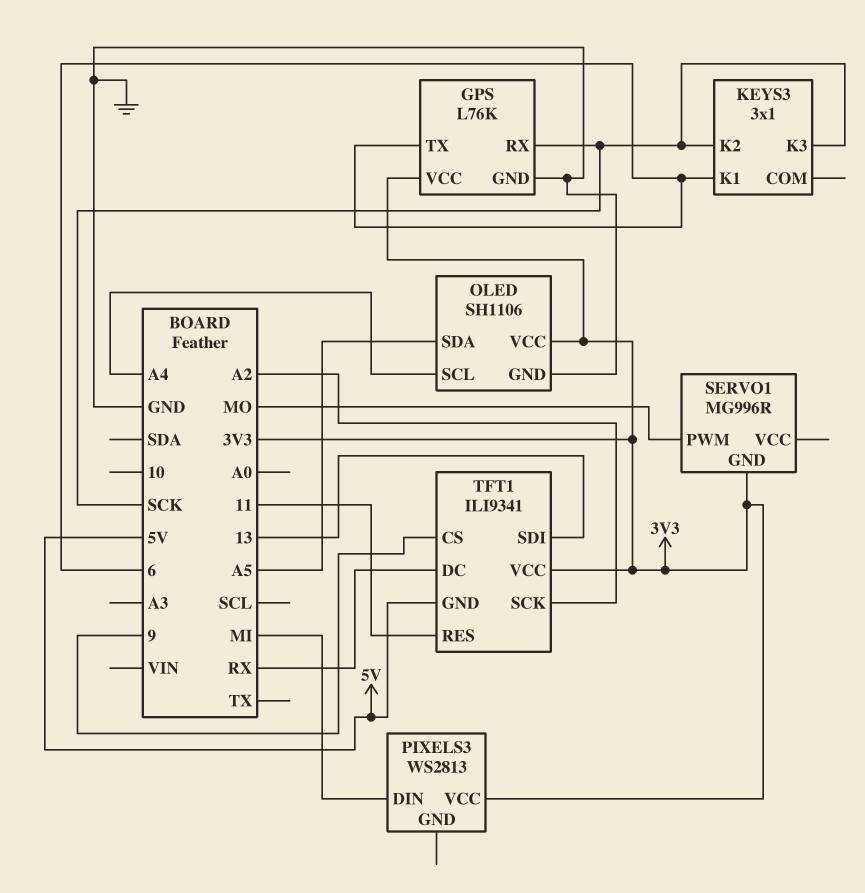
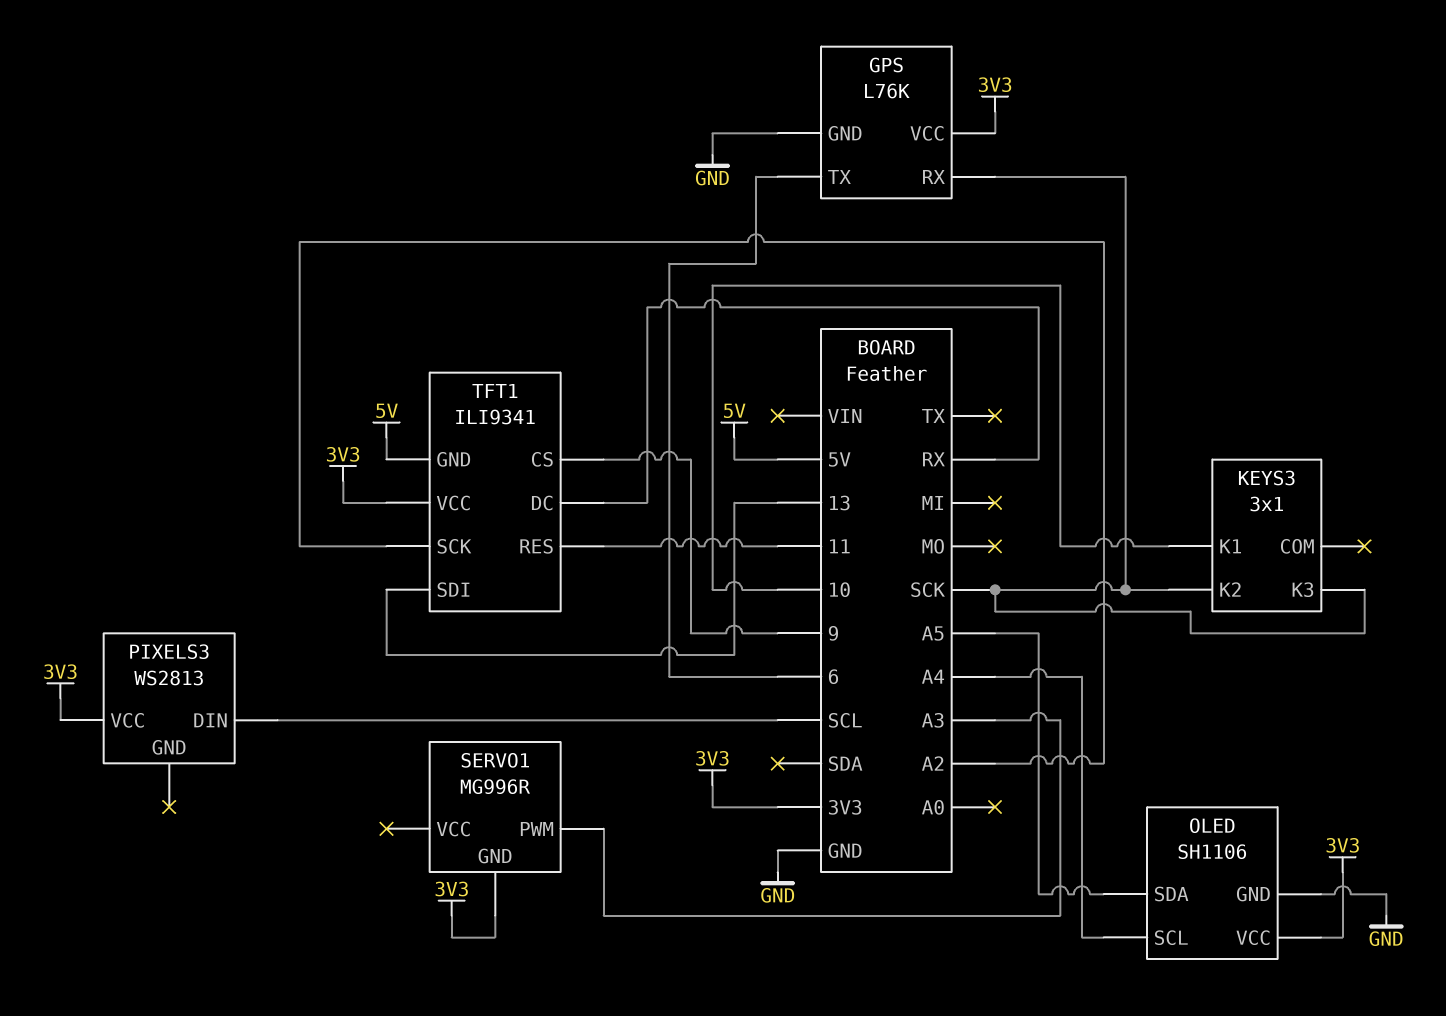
KEYS3 pin K1: 6 -> 10
PIXELS3 pin DIN: MI -> SCL
SERVO1 pin PWM: MO -> A3

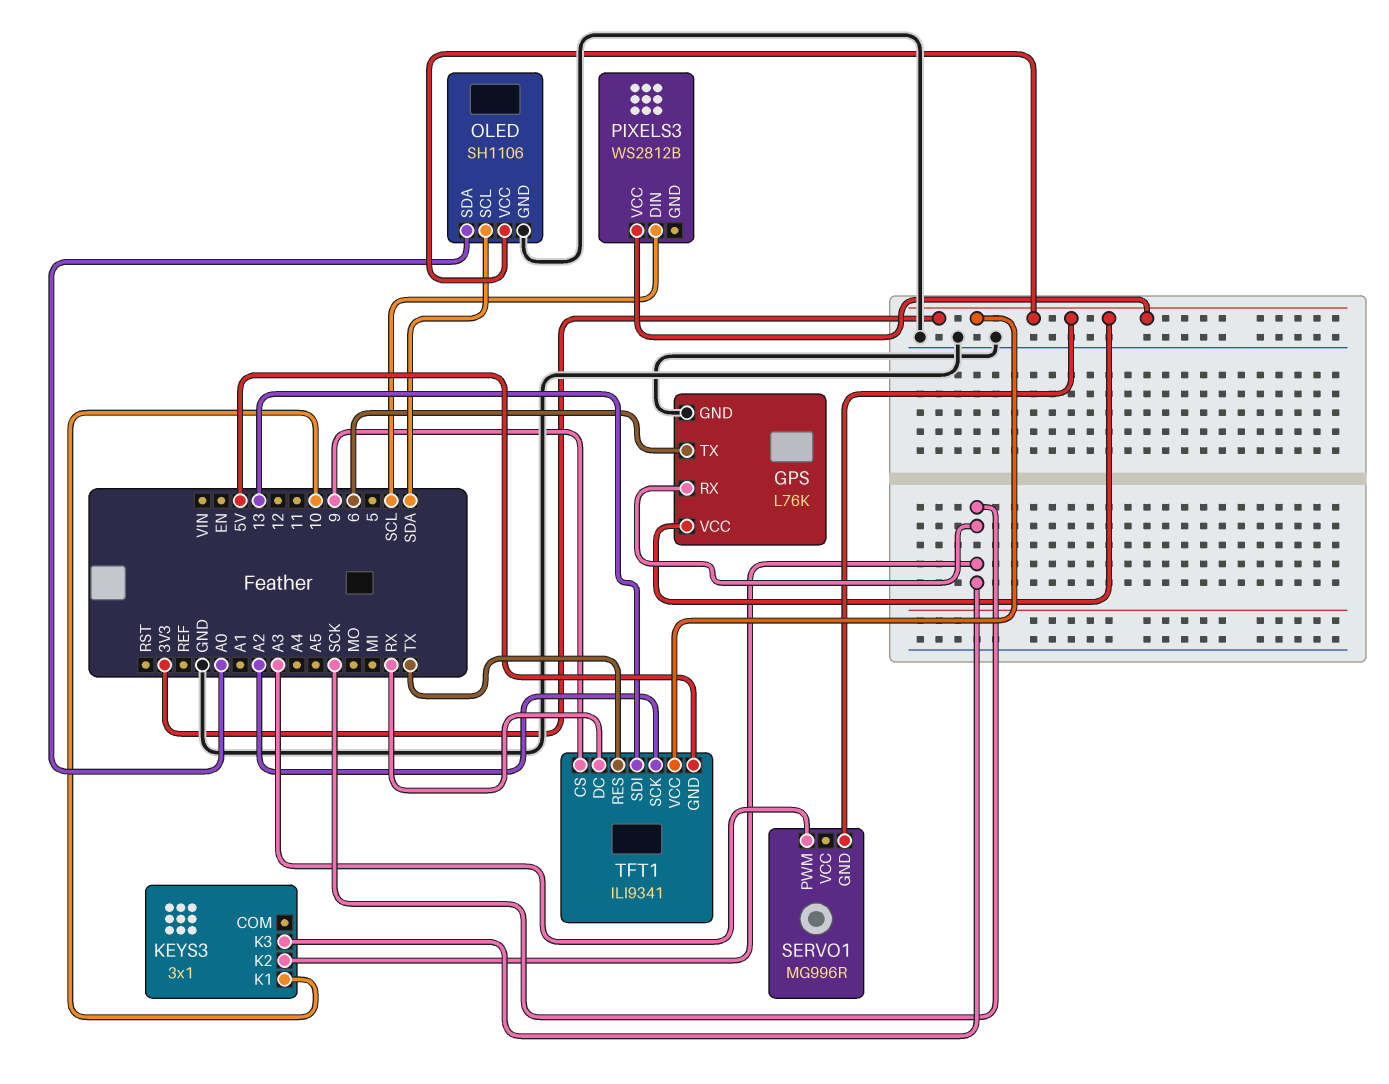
OLED pin SCL: A4 -> SDA
OLED pin SDA: A5 -> A0
PIXELS3: WS2813 -> WS2812B
TFT1 pin RES: 11 -> TX

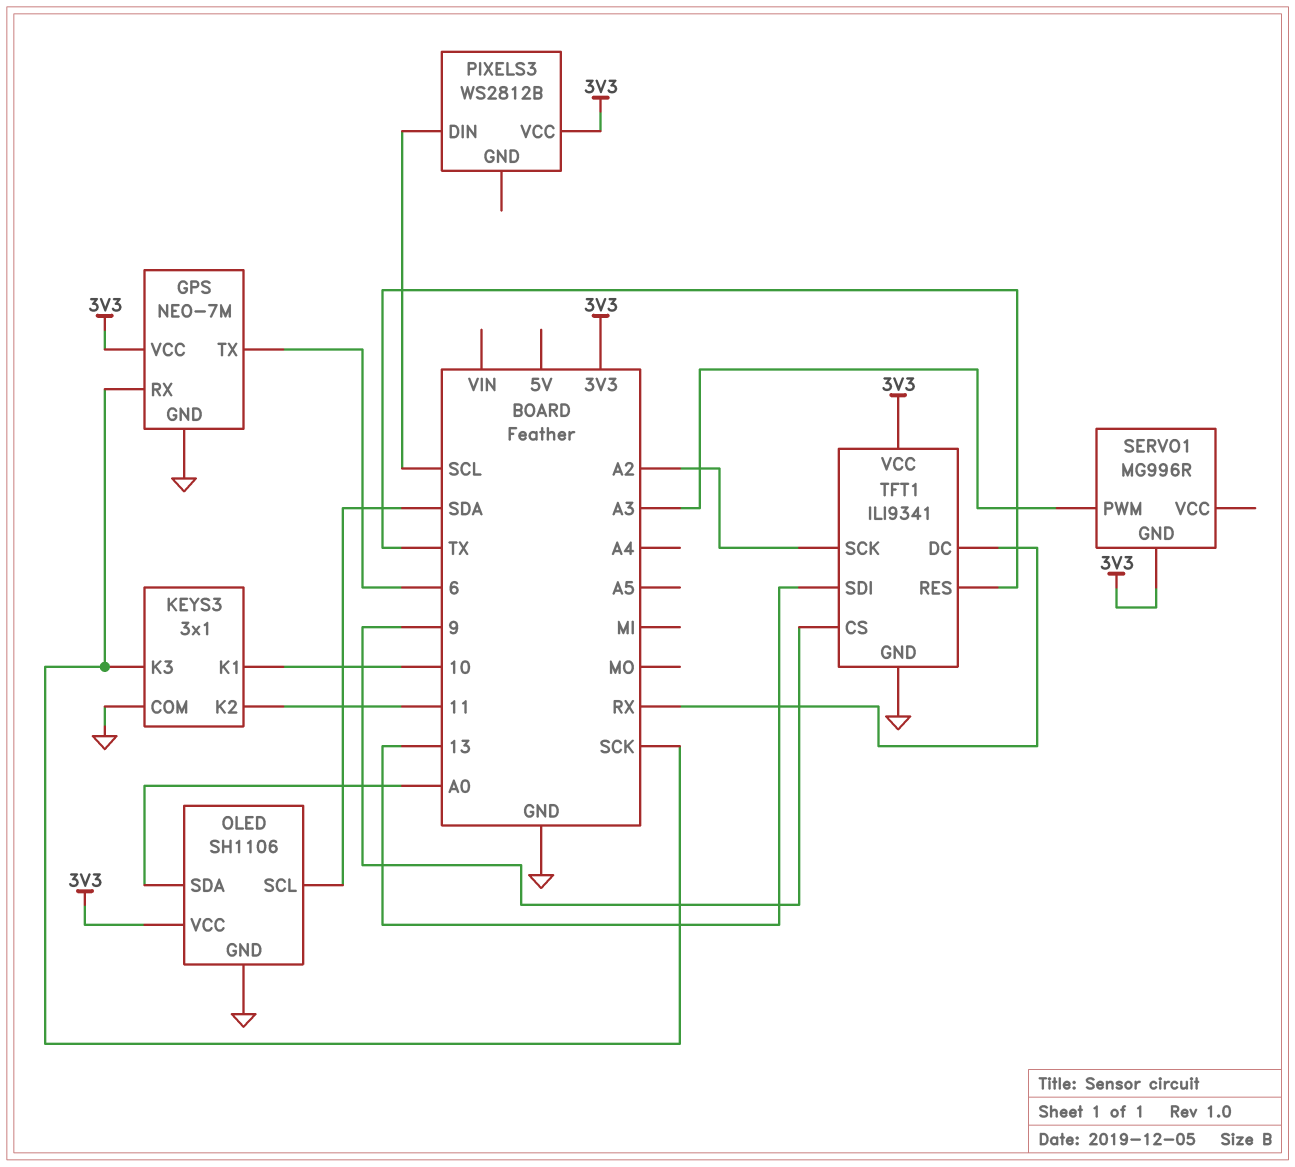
GPS: L76K -> NEO-7M
KEYS3 pin COM: none -> GND
KEYS3 pin K2: SCK -> 11
TFT1 pin GND: 5V -> GND

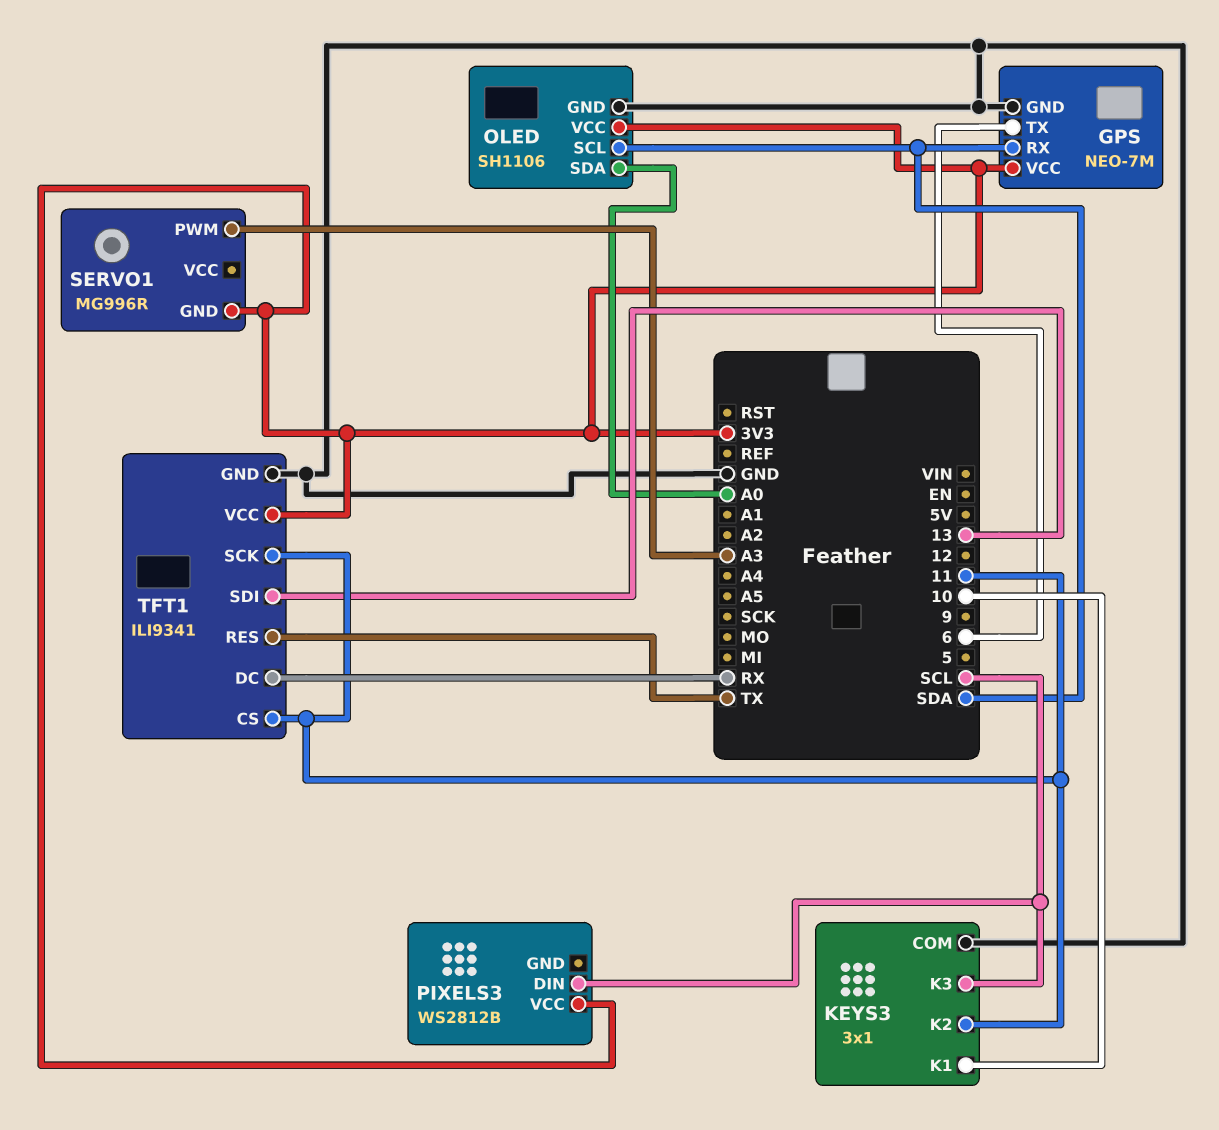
GPS pin RX: SCK -> SDA
KEYS3 pin K3: SCK -> SCL
TFT1 pin CS: 9 -> 11
TFT1 pin SCK: A2 -> 11

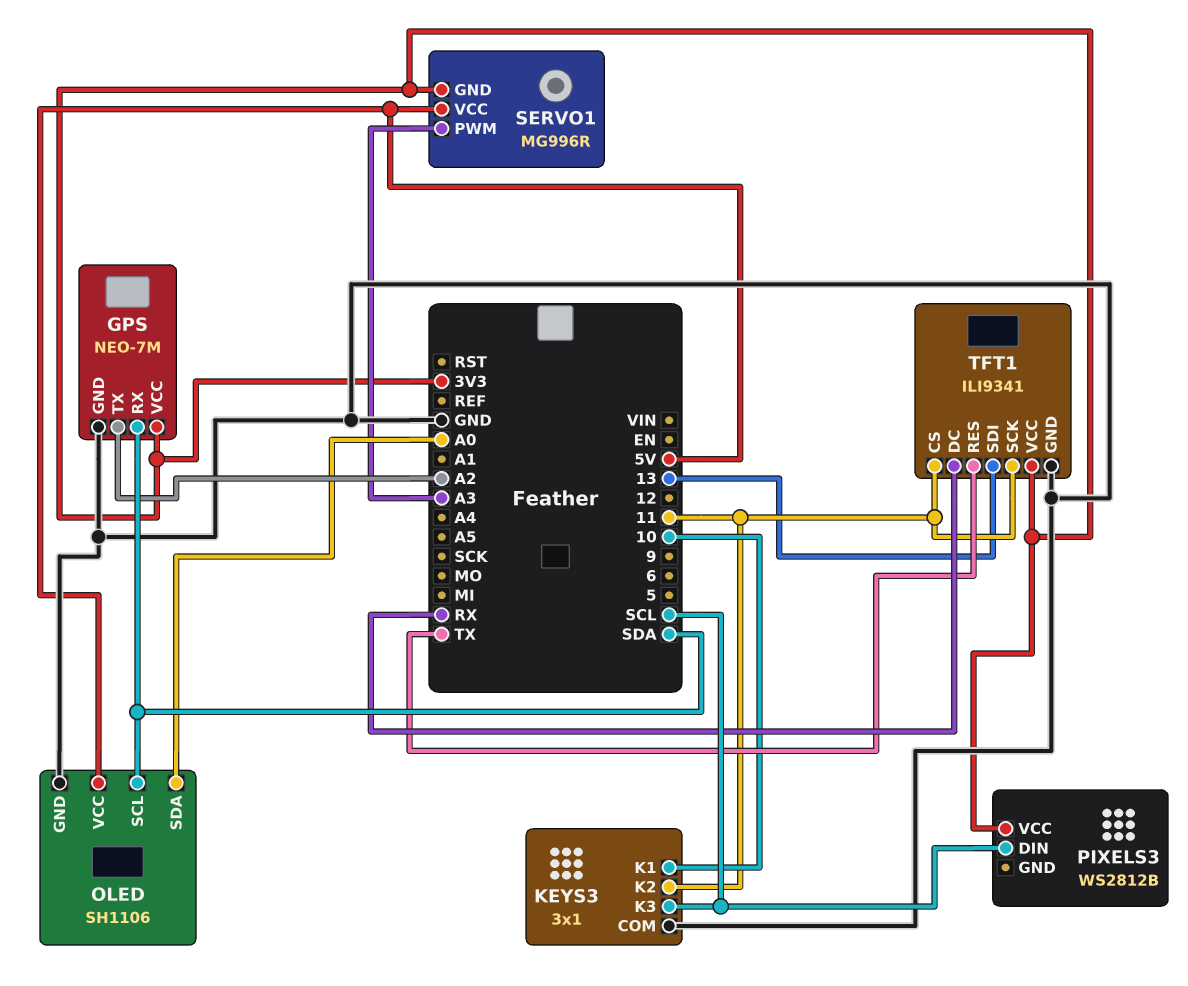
GPS pin TX: 6 -> A2
OLED pin VCC: 3V3 -> 5V
SERVO1 pin VCC: none -> 5V

